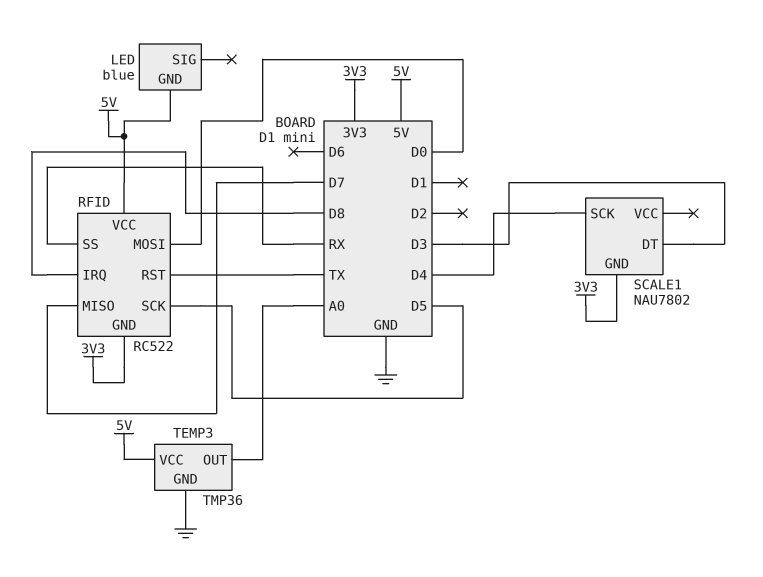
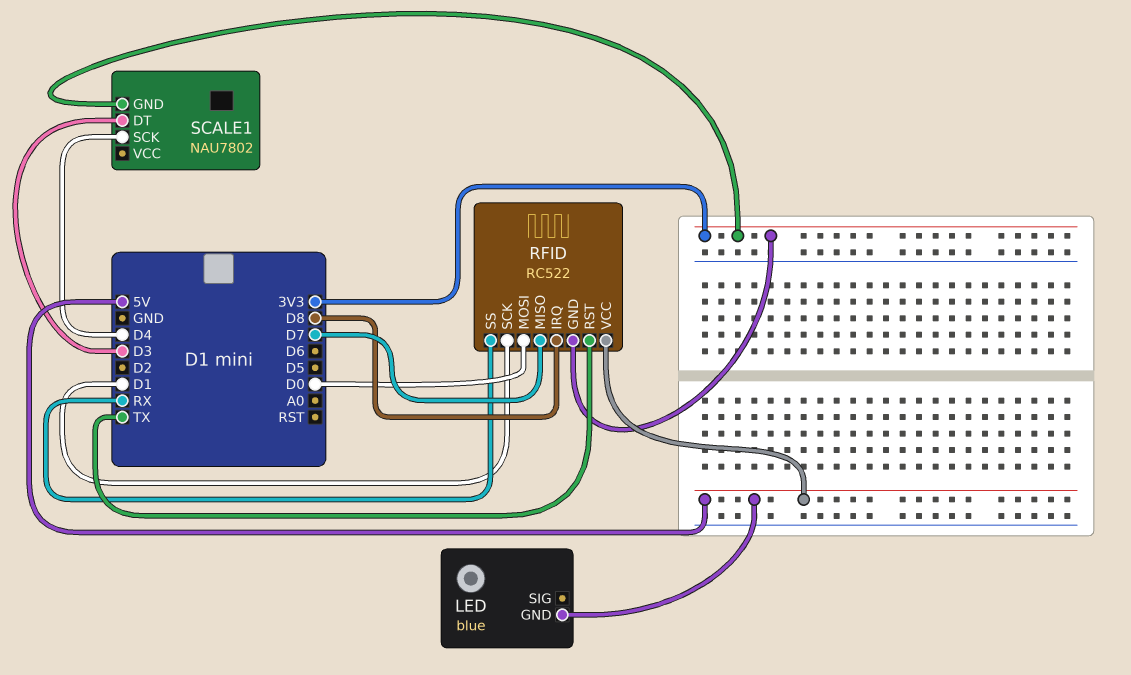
RFID pin SCK: D5 -> D1
TEMP3: TMP36 -> none
TEMP3 pin GND: GND -> none
TEMP3 pin OUT: A0 -> none
TEMP3 pin VCC: 5V -> none

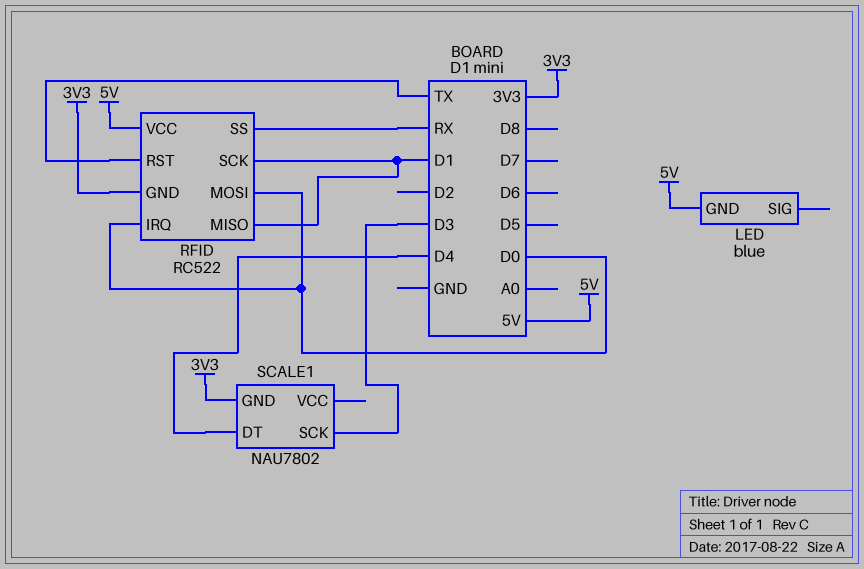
RFID pin IRQ: D8 -> D0
RFID pin MISO: D7 -> D1
SCALE1 pin DT: D3 -> D4
SCALE1 pin SCK: D4 -> D3

